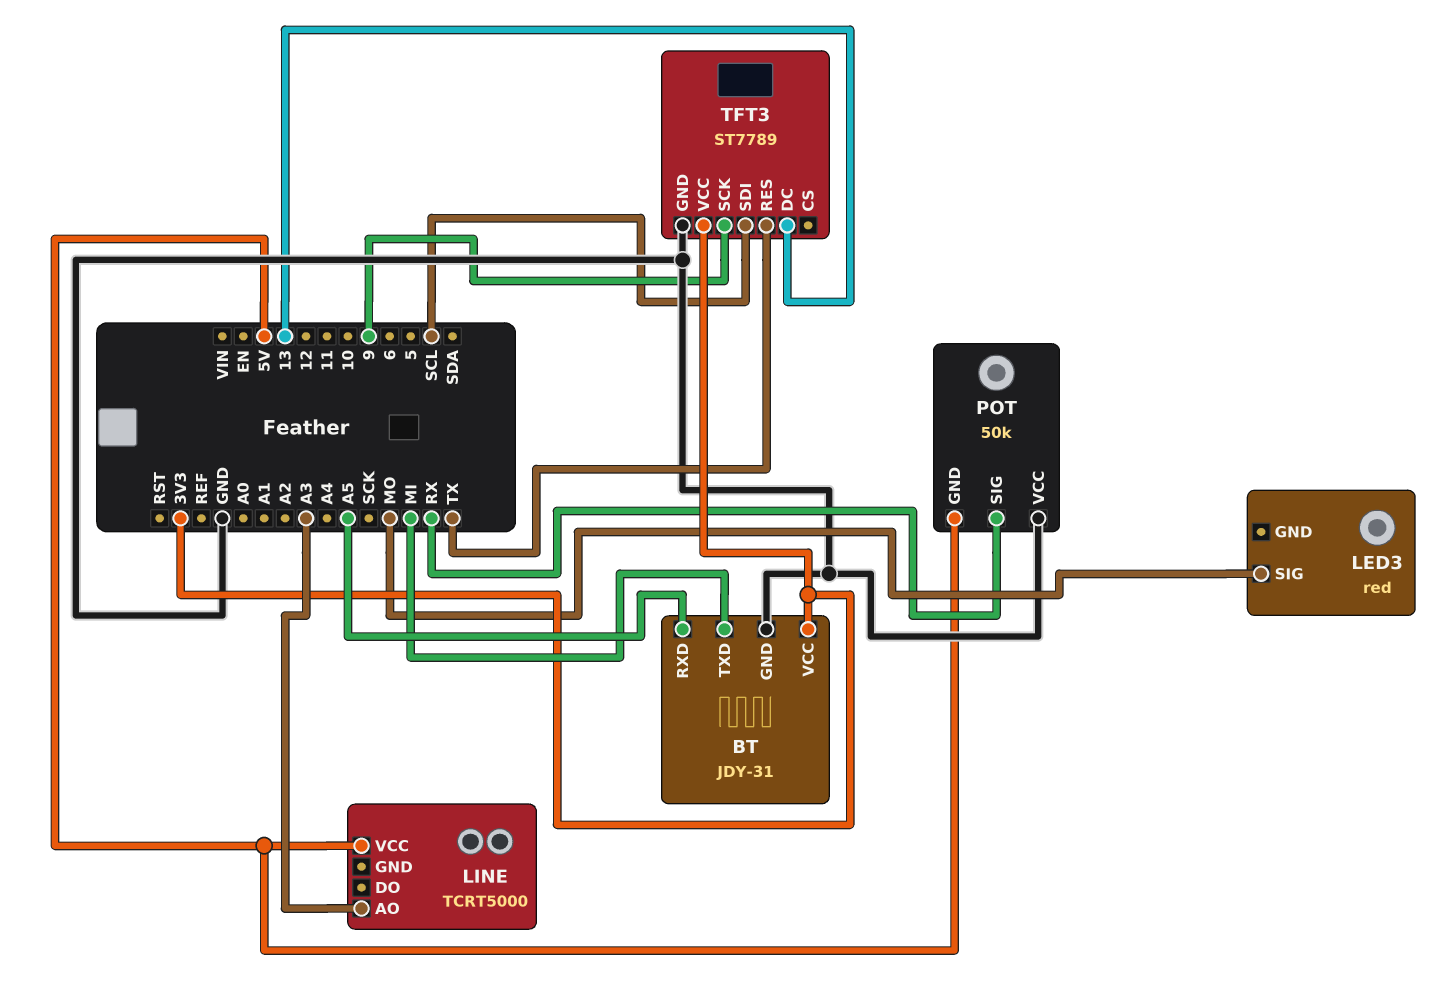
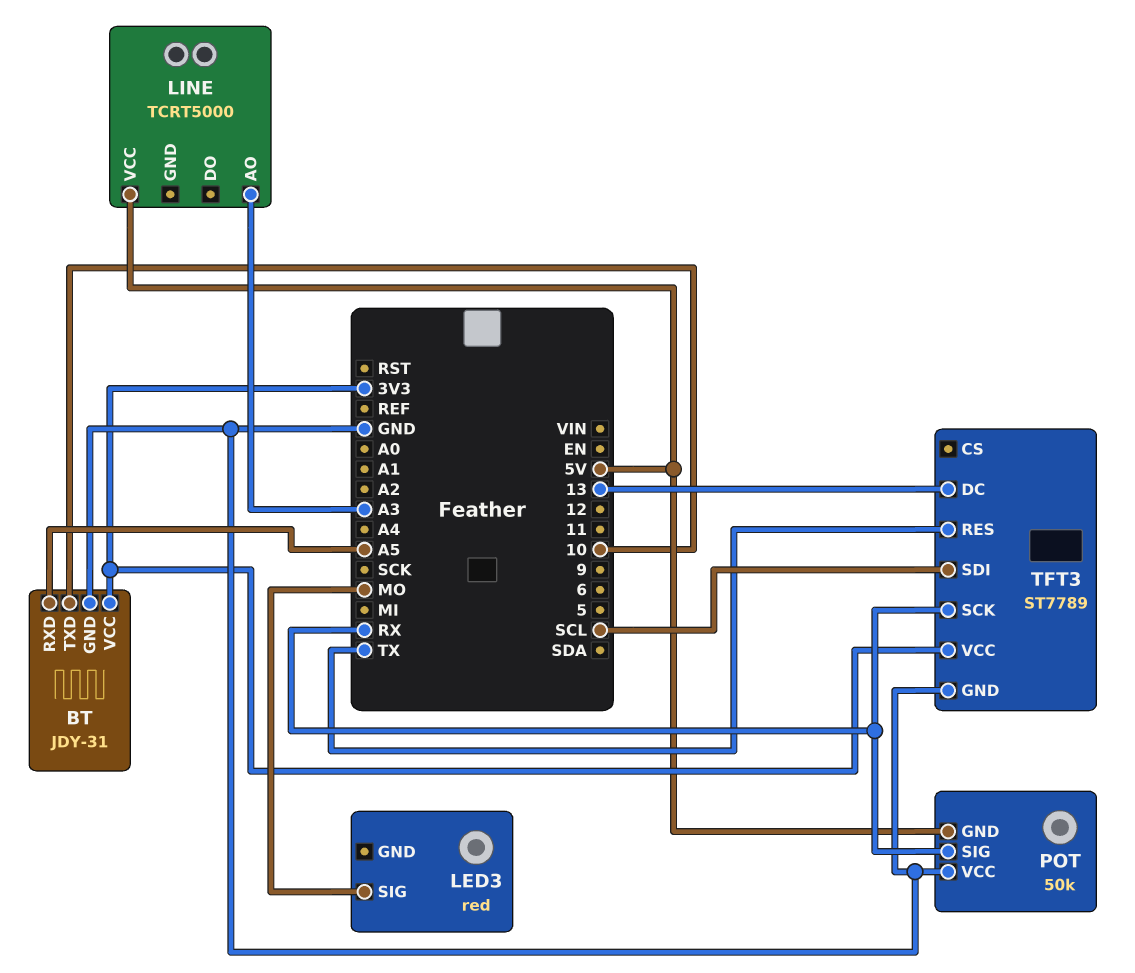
BT pin TXD: MI -> 10
TFT3 pin SCK: 9 -> RX

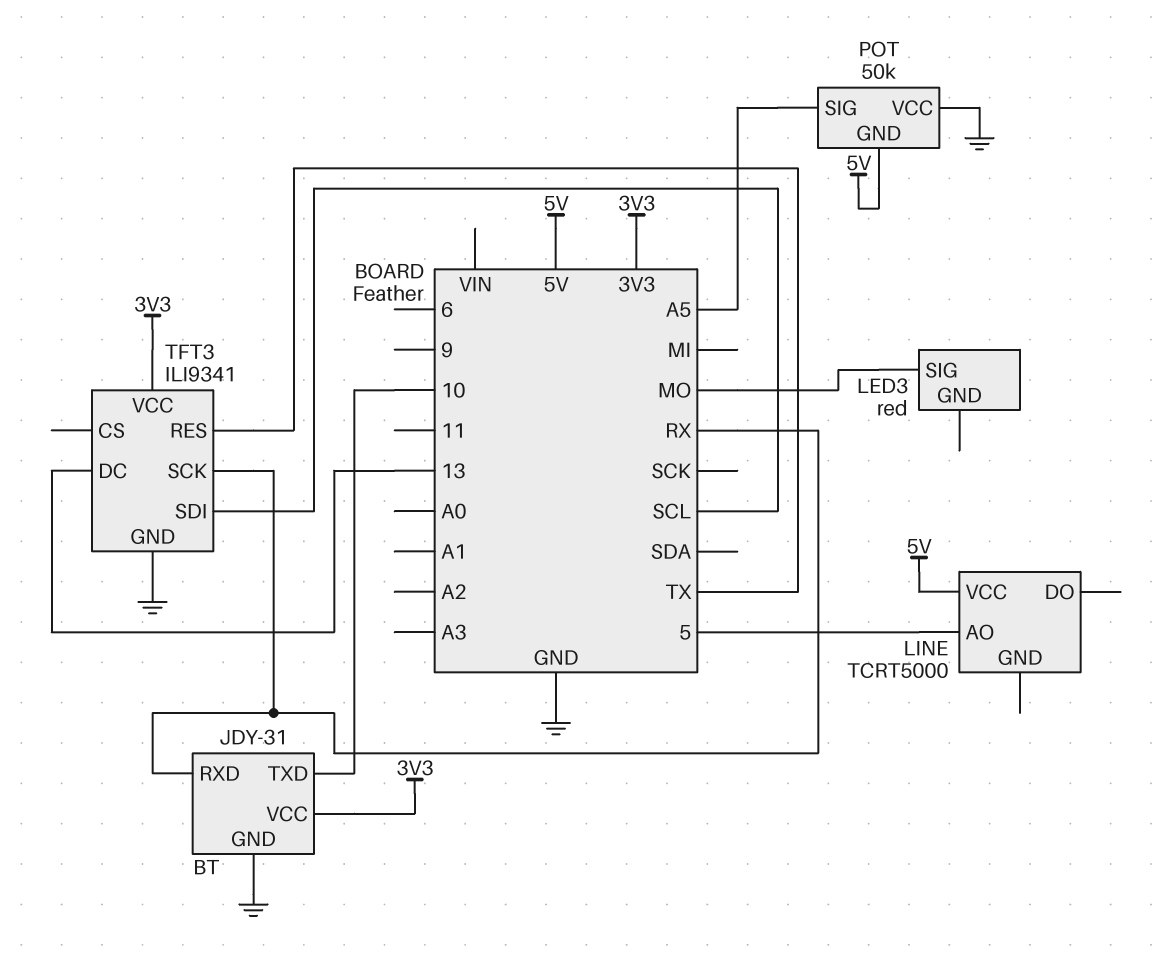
BT pin RXD: A5 -> RX
LINE pin AO: A3 -> 5
POT pin SIG: RX -> A5
TFT3: ST7789 -> ILI9341

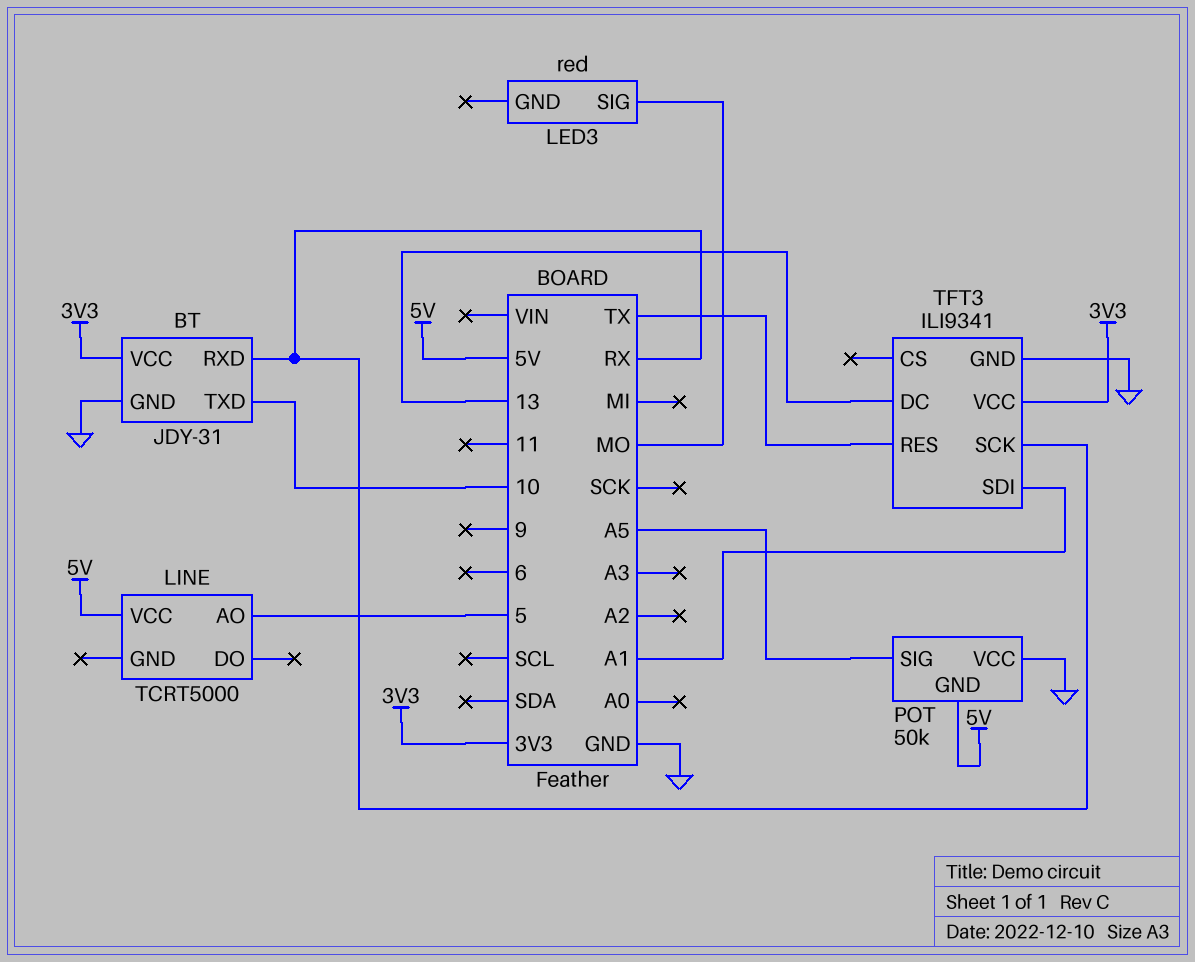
TFT3 pin SDI: SCL -> A1

